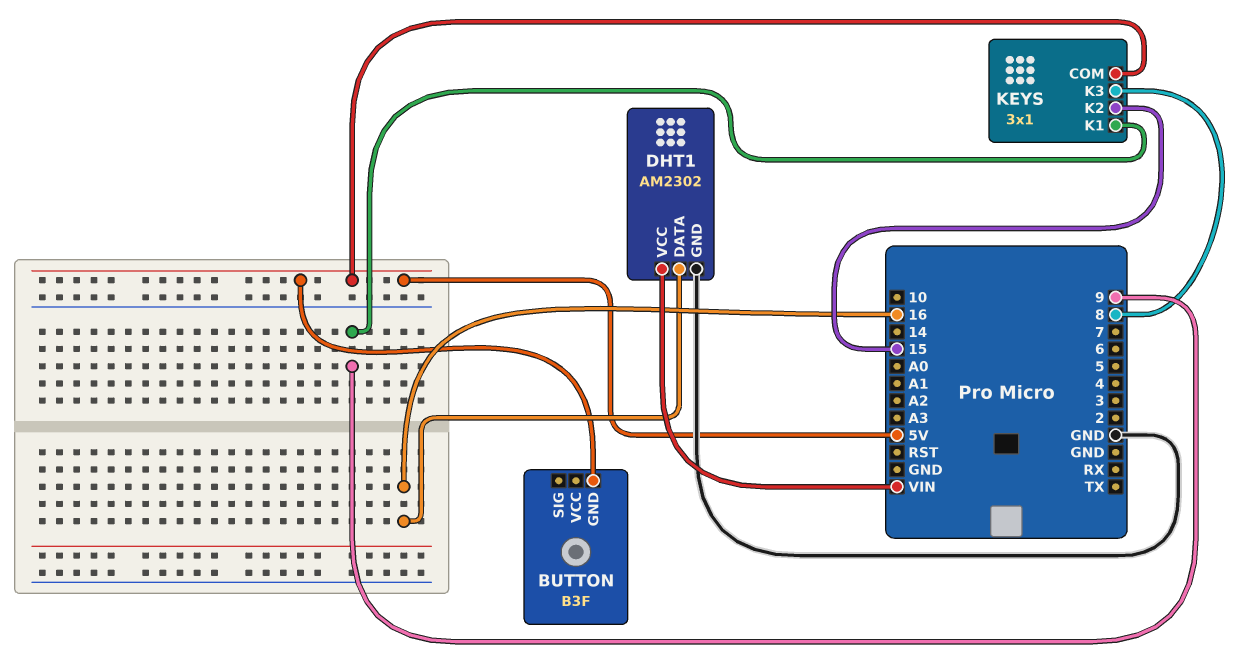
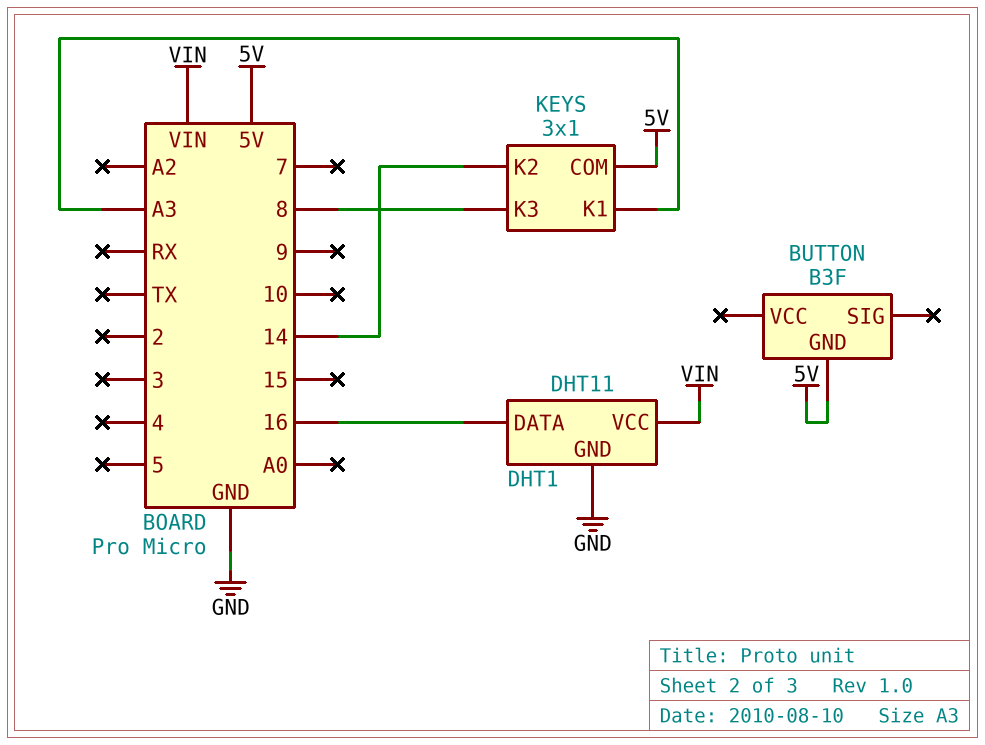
DHT1: AM2302 -> DHT11
KEYS pin K1: 9 -> A3
KEYS pin K2: 15 -> 14

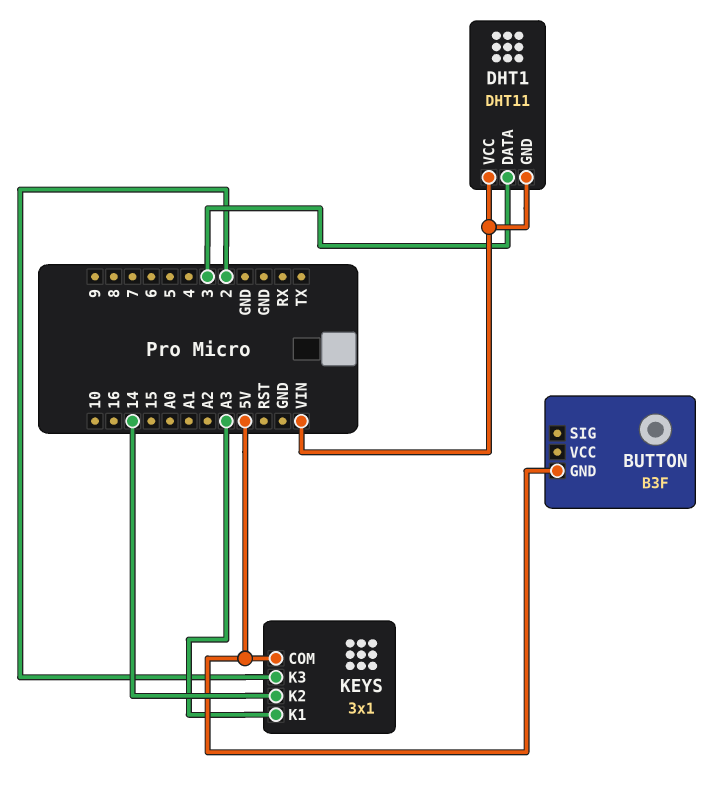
DHT1 pin DATA: 16 -> 3
DHT1 pin GND: GND -> VIN
KEYS pin K3: 8 -> 2

